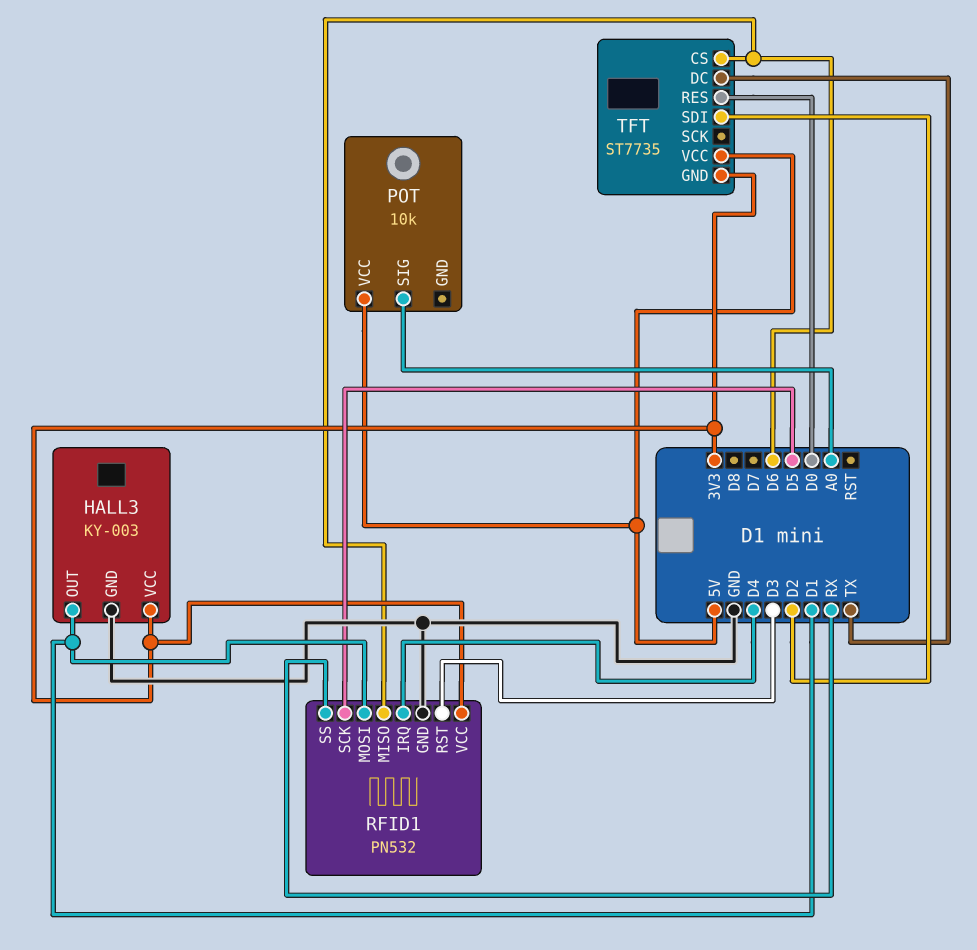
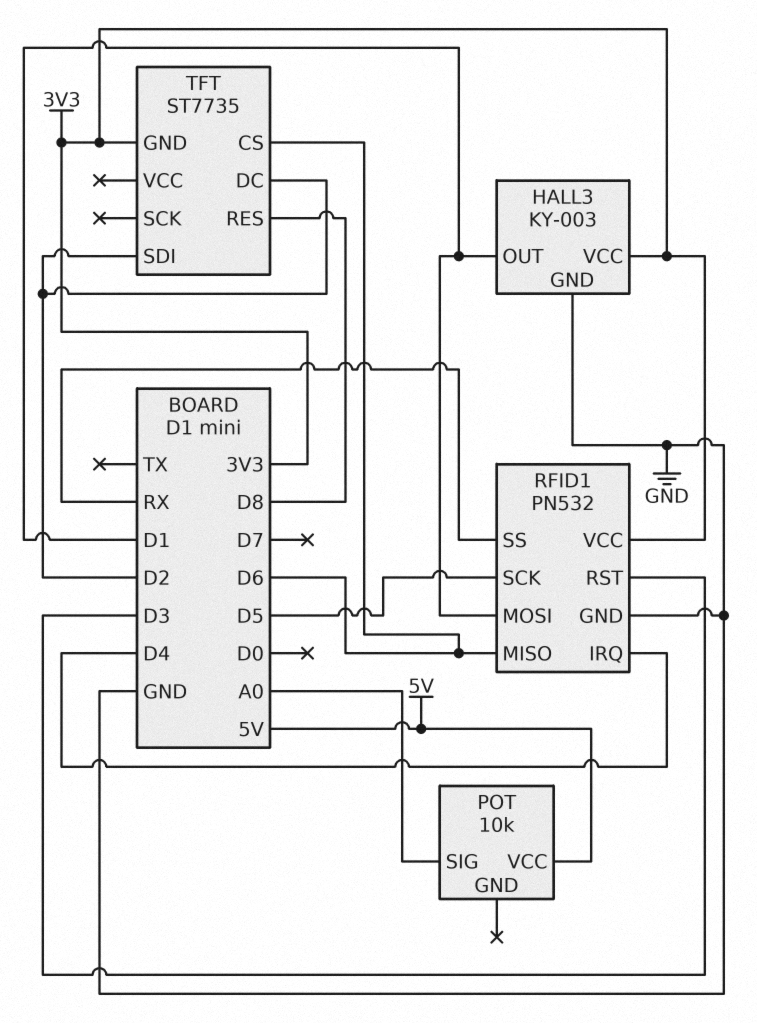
TFT pin DC: TX -> D2
TFT pin RES: D0 -> D8
TFT pin VCC: 5V -> none

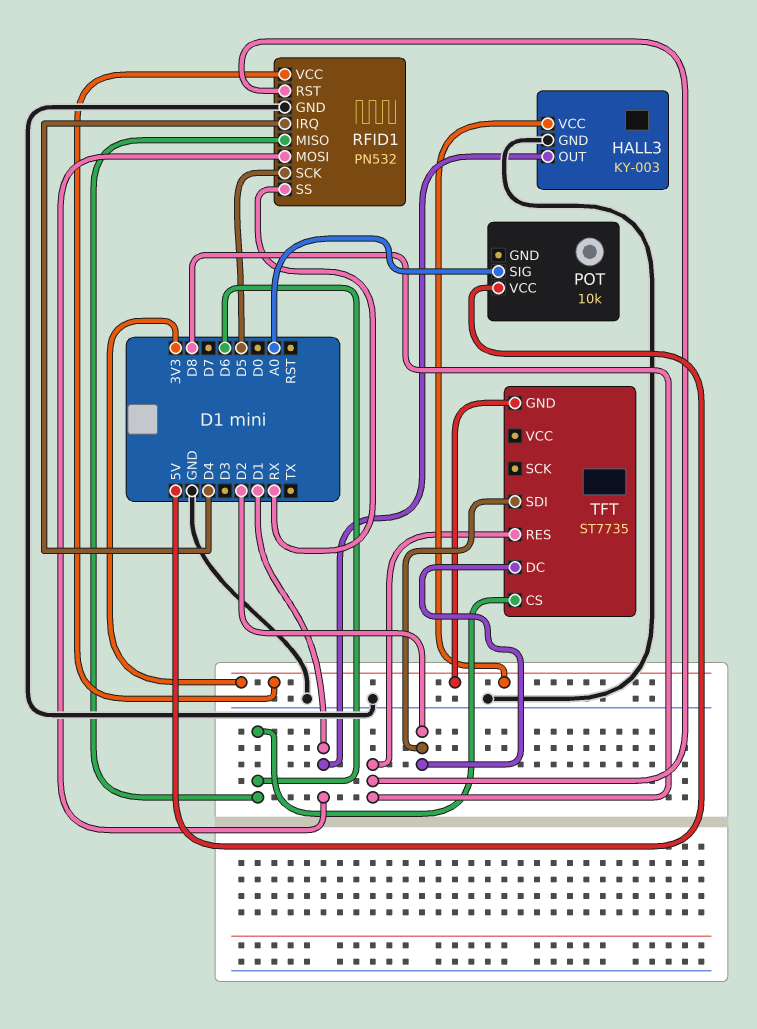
RFID1 pin RST: D3 -> D8

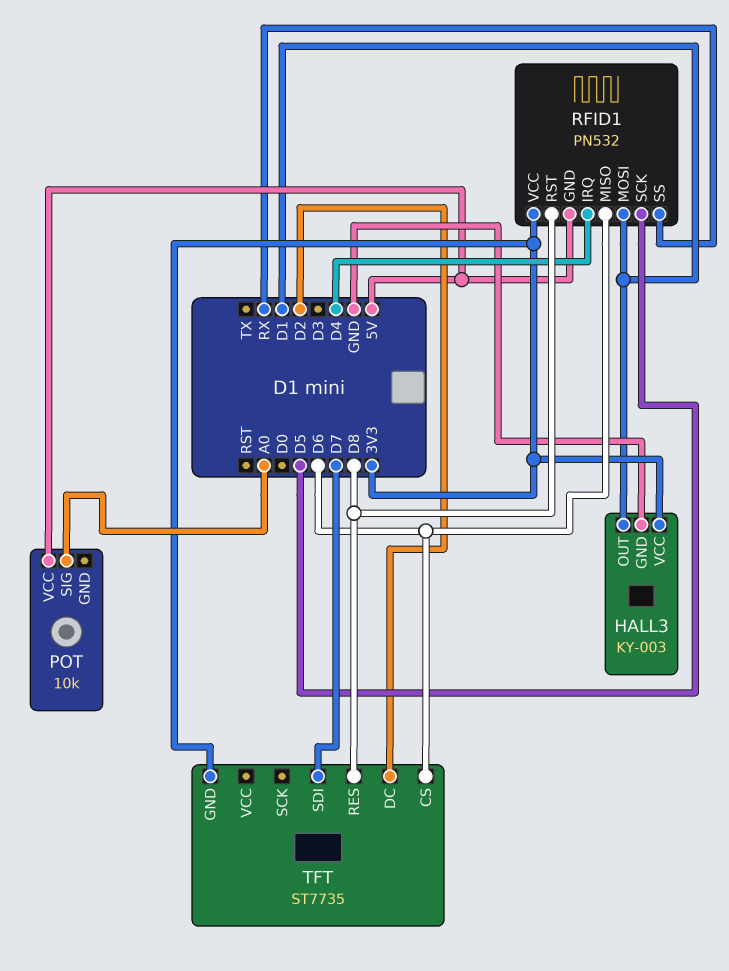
RFID1 pin GND: GND -> 5V
TFT pin SDI: D2 -> D7

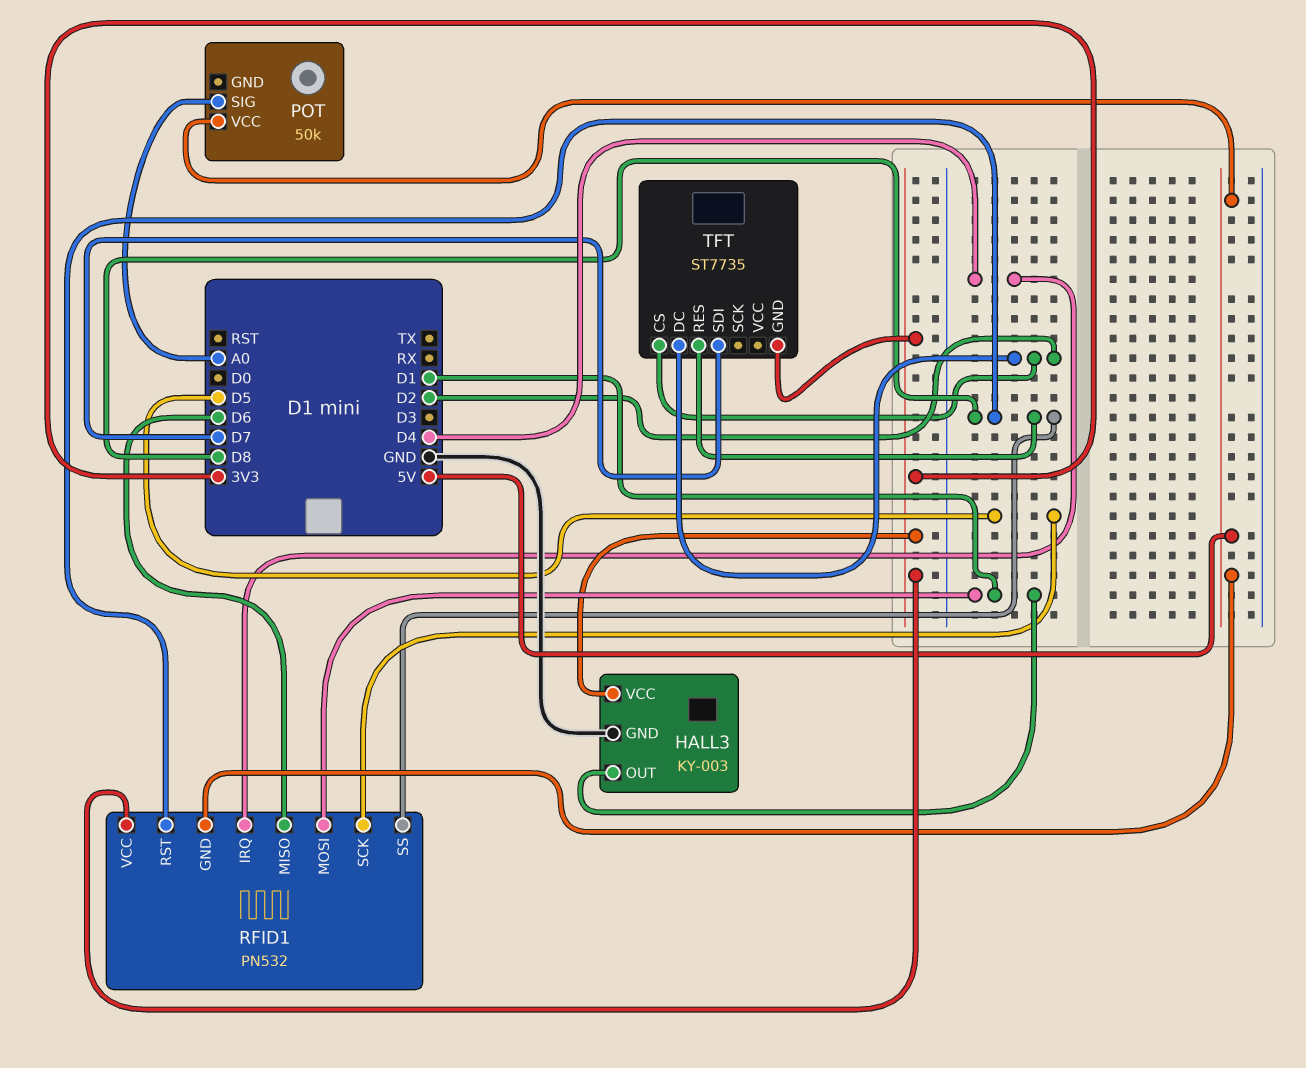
POT: 10k -> 50k
RFID1 pin SS: RX -> D8
TFT pin CS: D6 -> D2

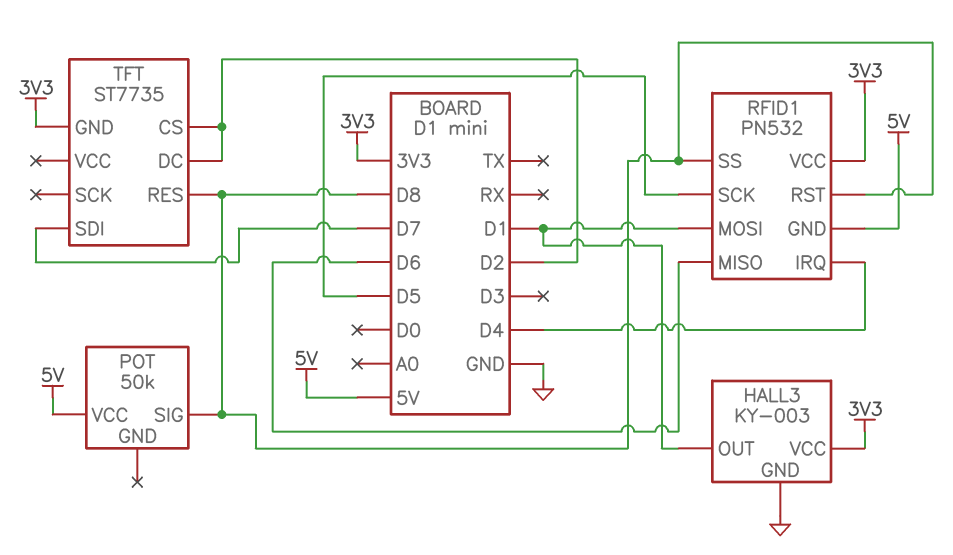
POT pin SIG: A0 -> D8

